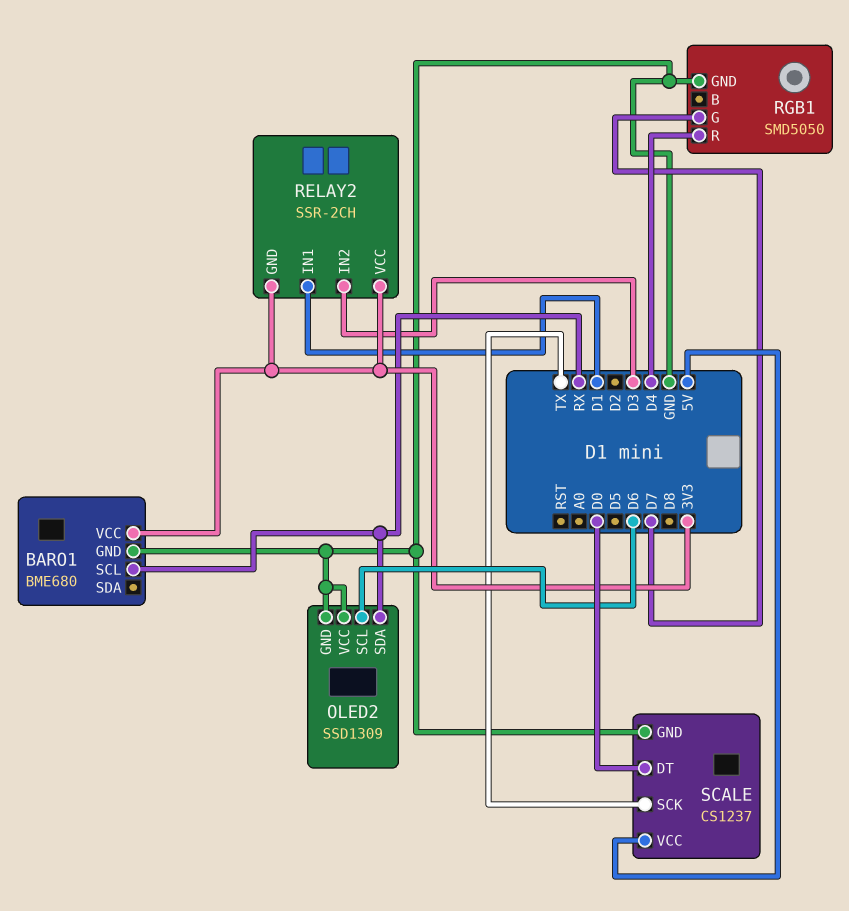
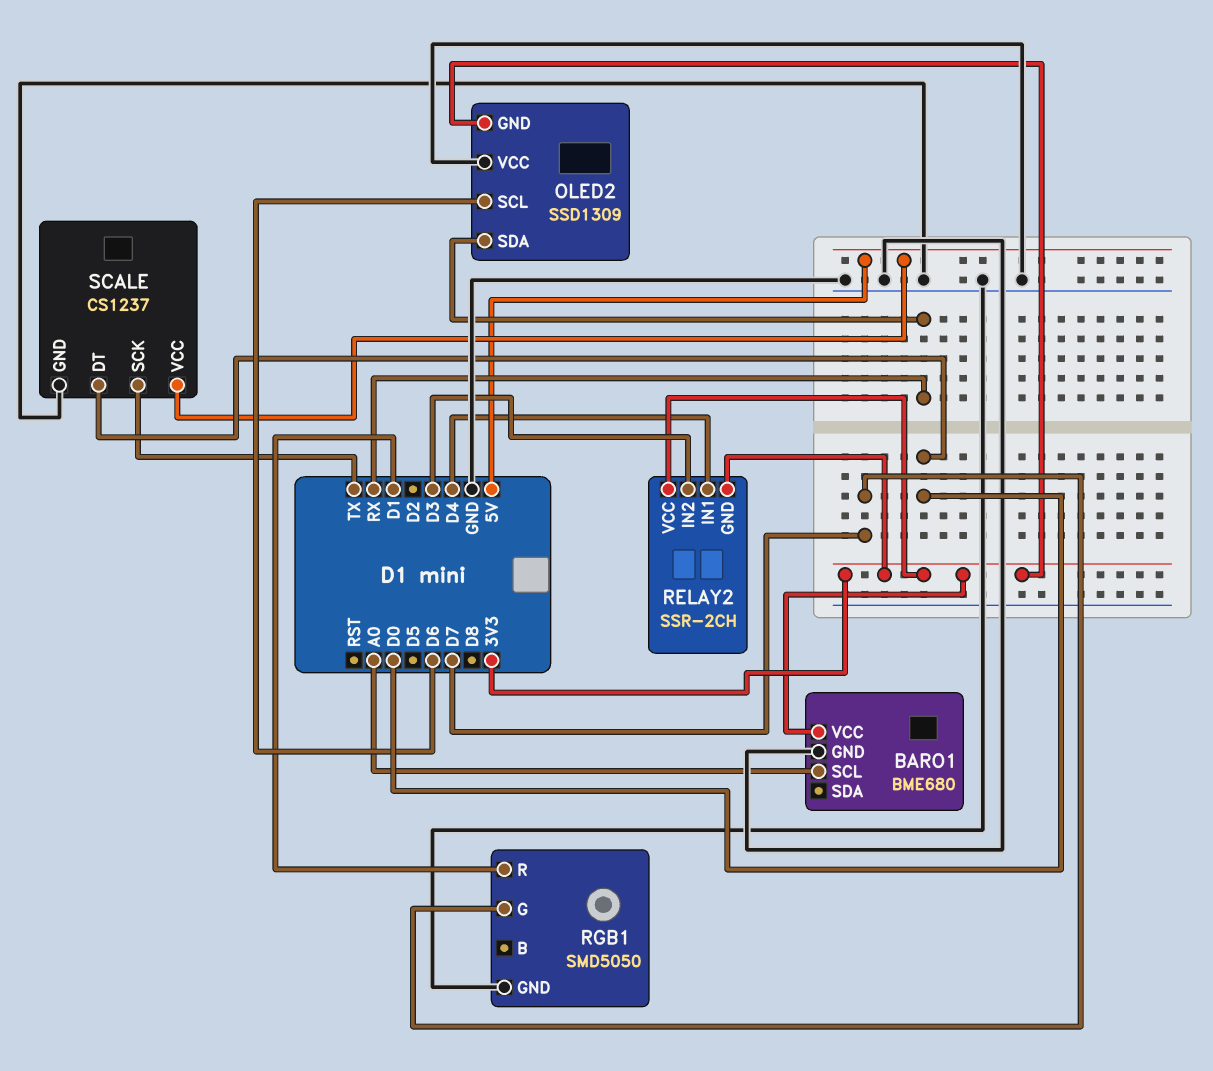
BARO1 pin SCL: RX -> A0
OLED2 pin GND: GND -> 3V3
RELAY2 pin IN1: D1 -> D4
RGB1 pin R: D4 -> D1

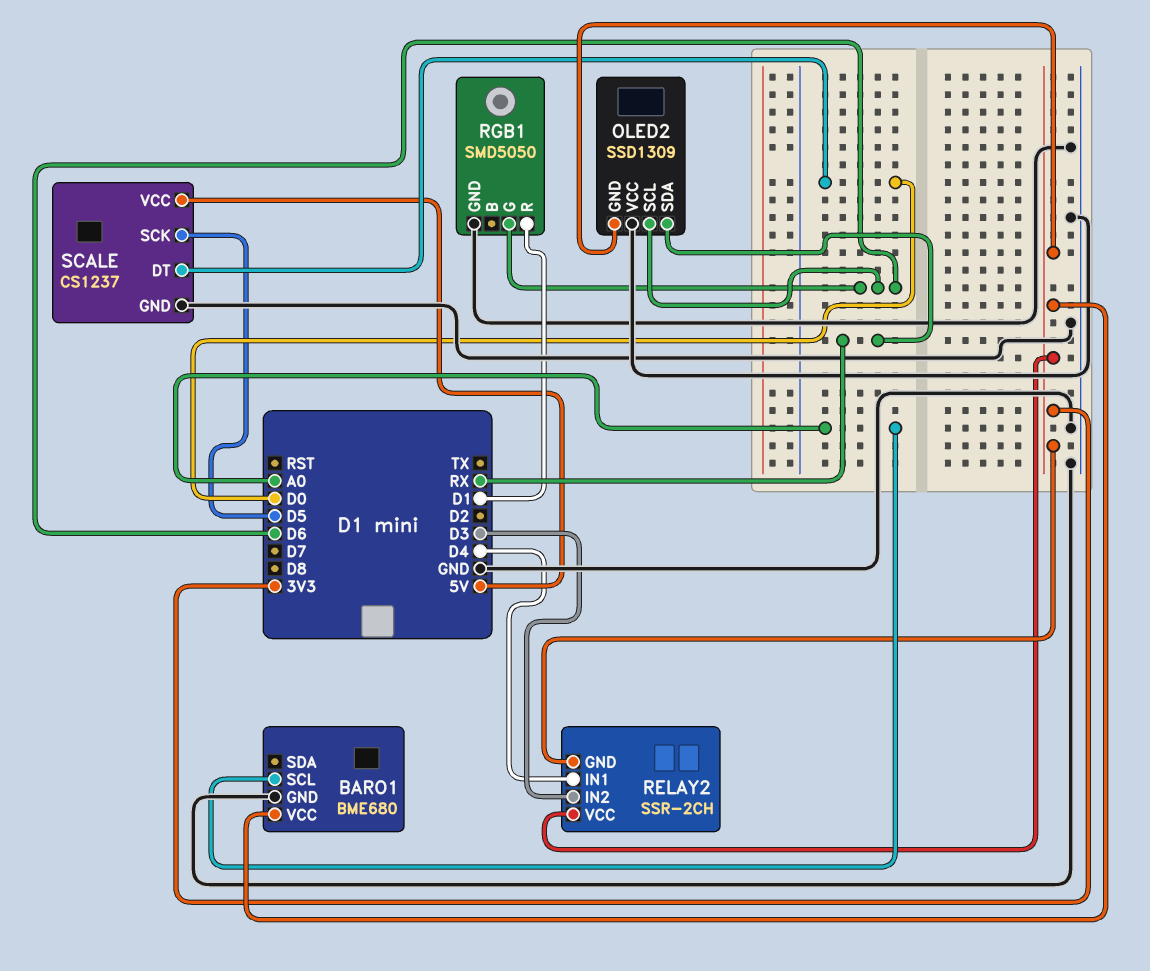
RGB1 pin G: D7 -> D6
SCALE pin SCK: TX -> D5

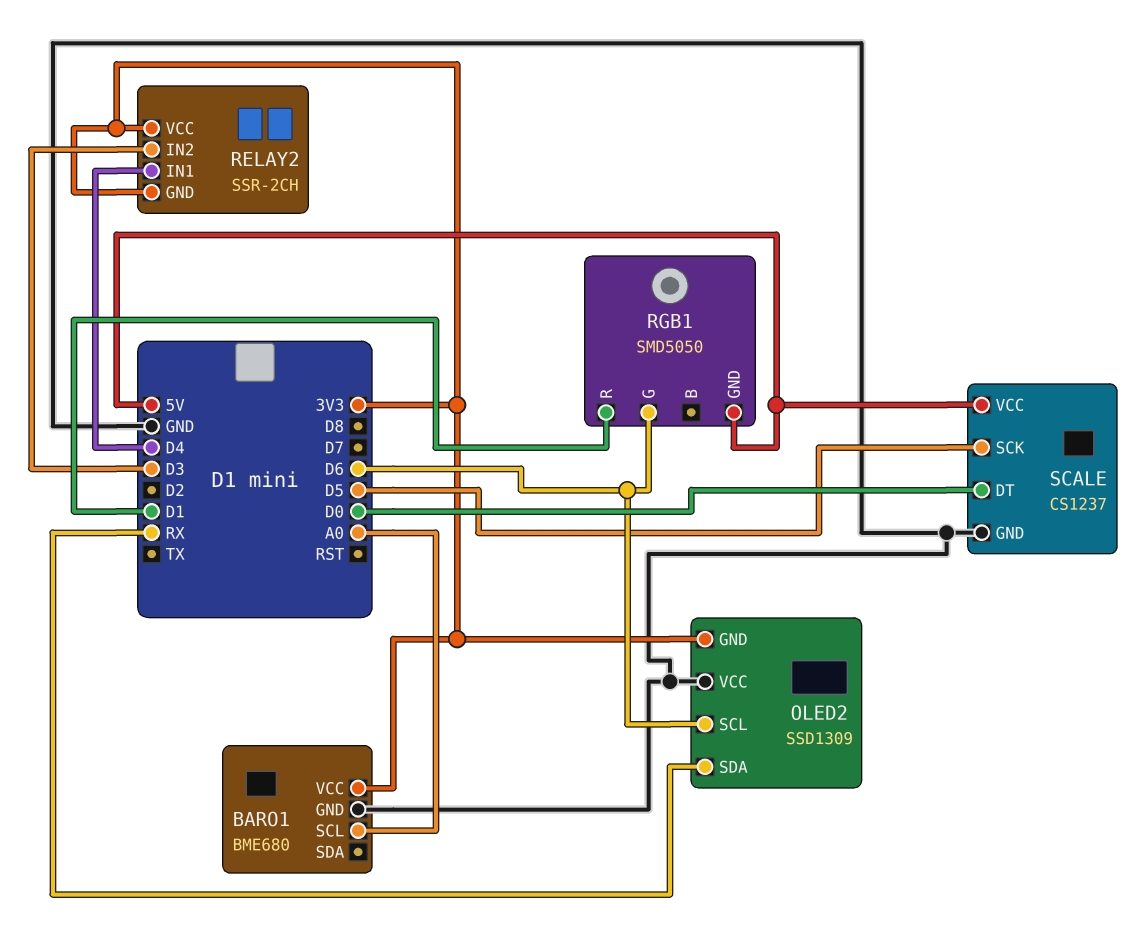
RGB1 pin GND: GND -> 5V

